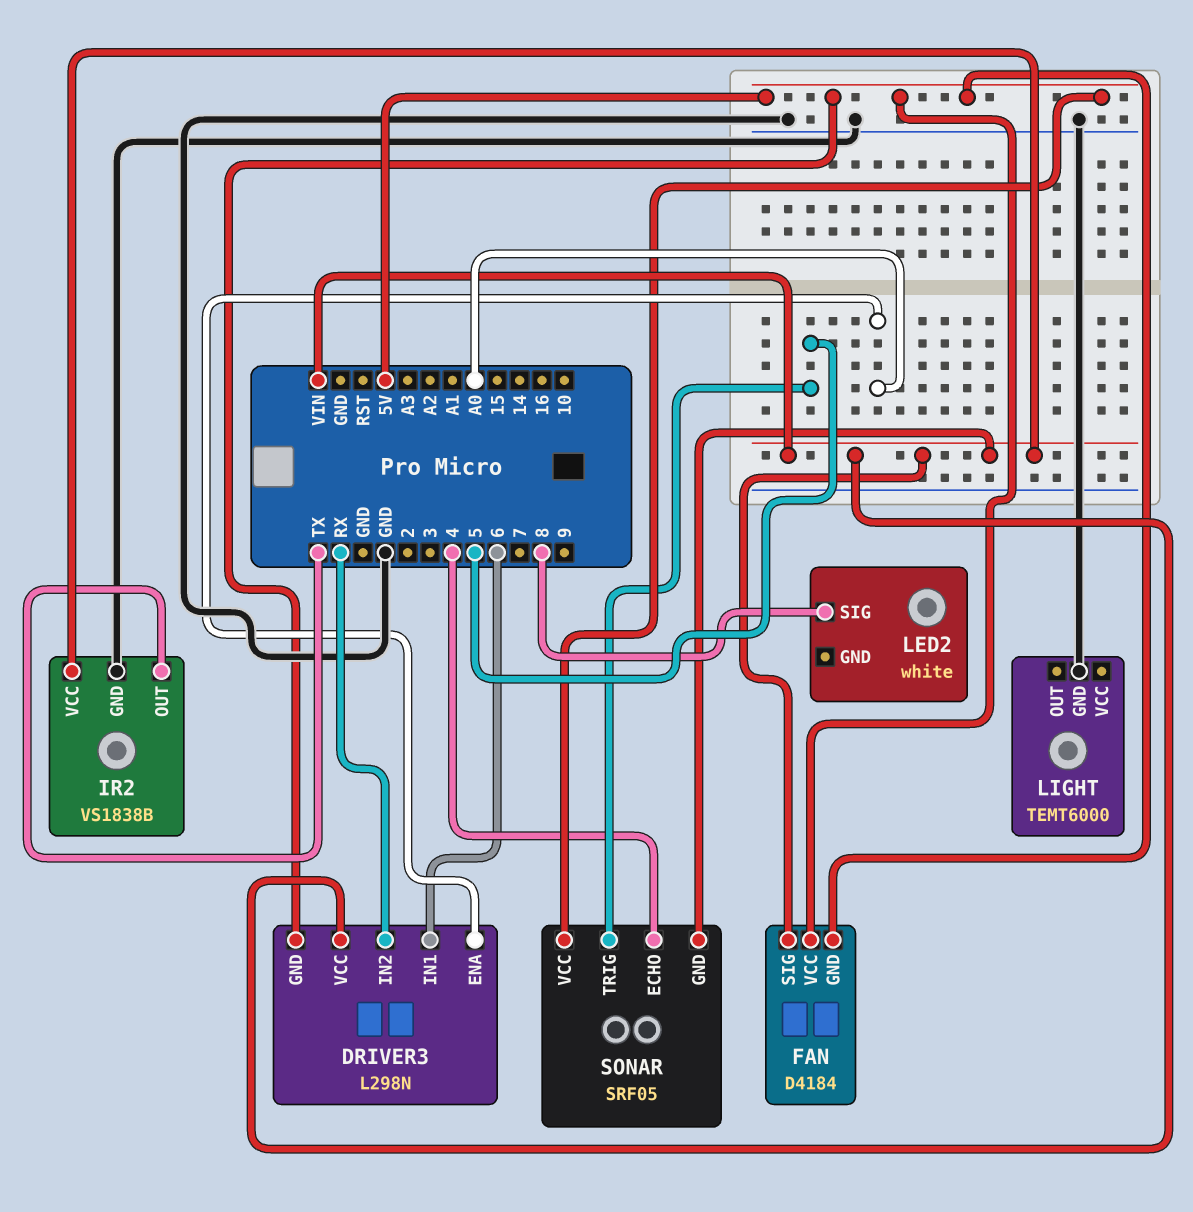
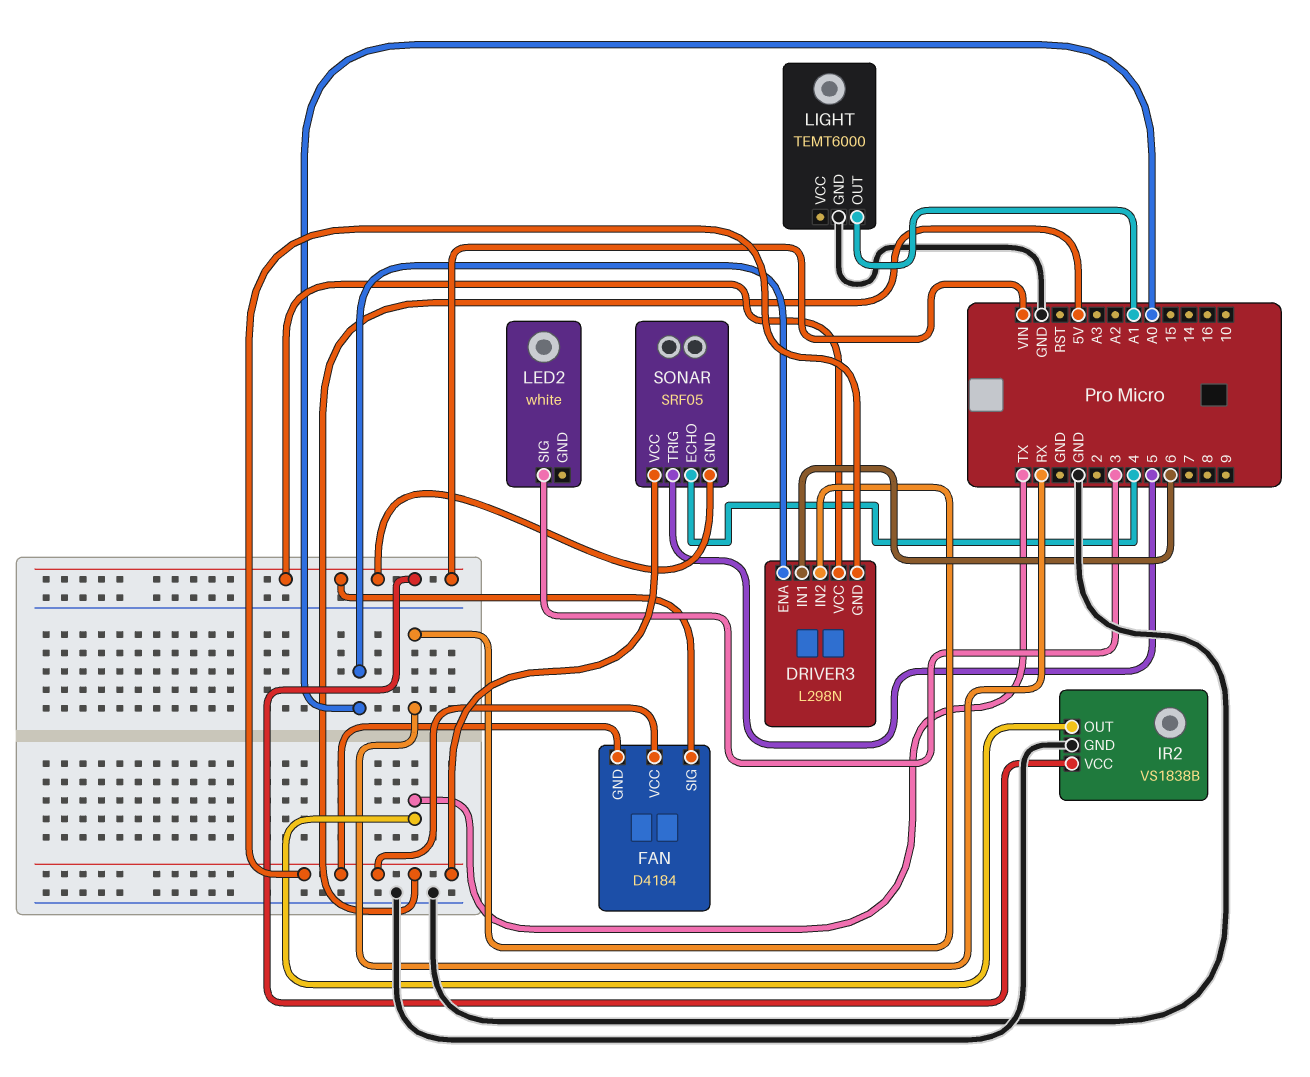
LED2 pin SIG: 8 -> 3
LIGHT pin OUT: none -> A1

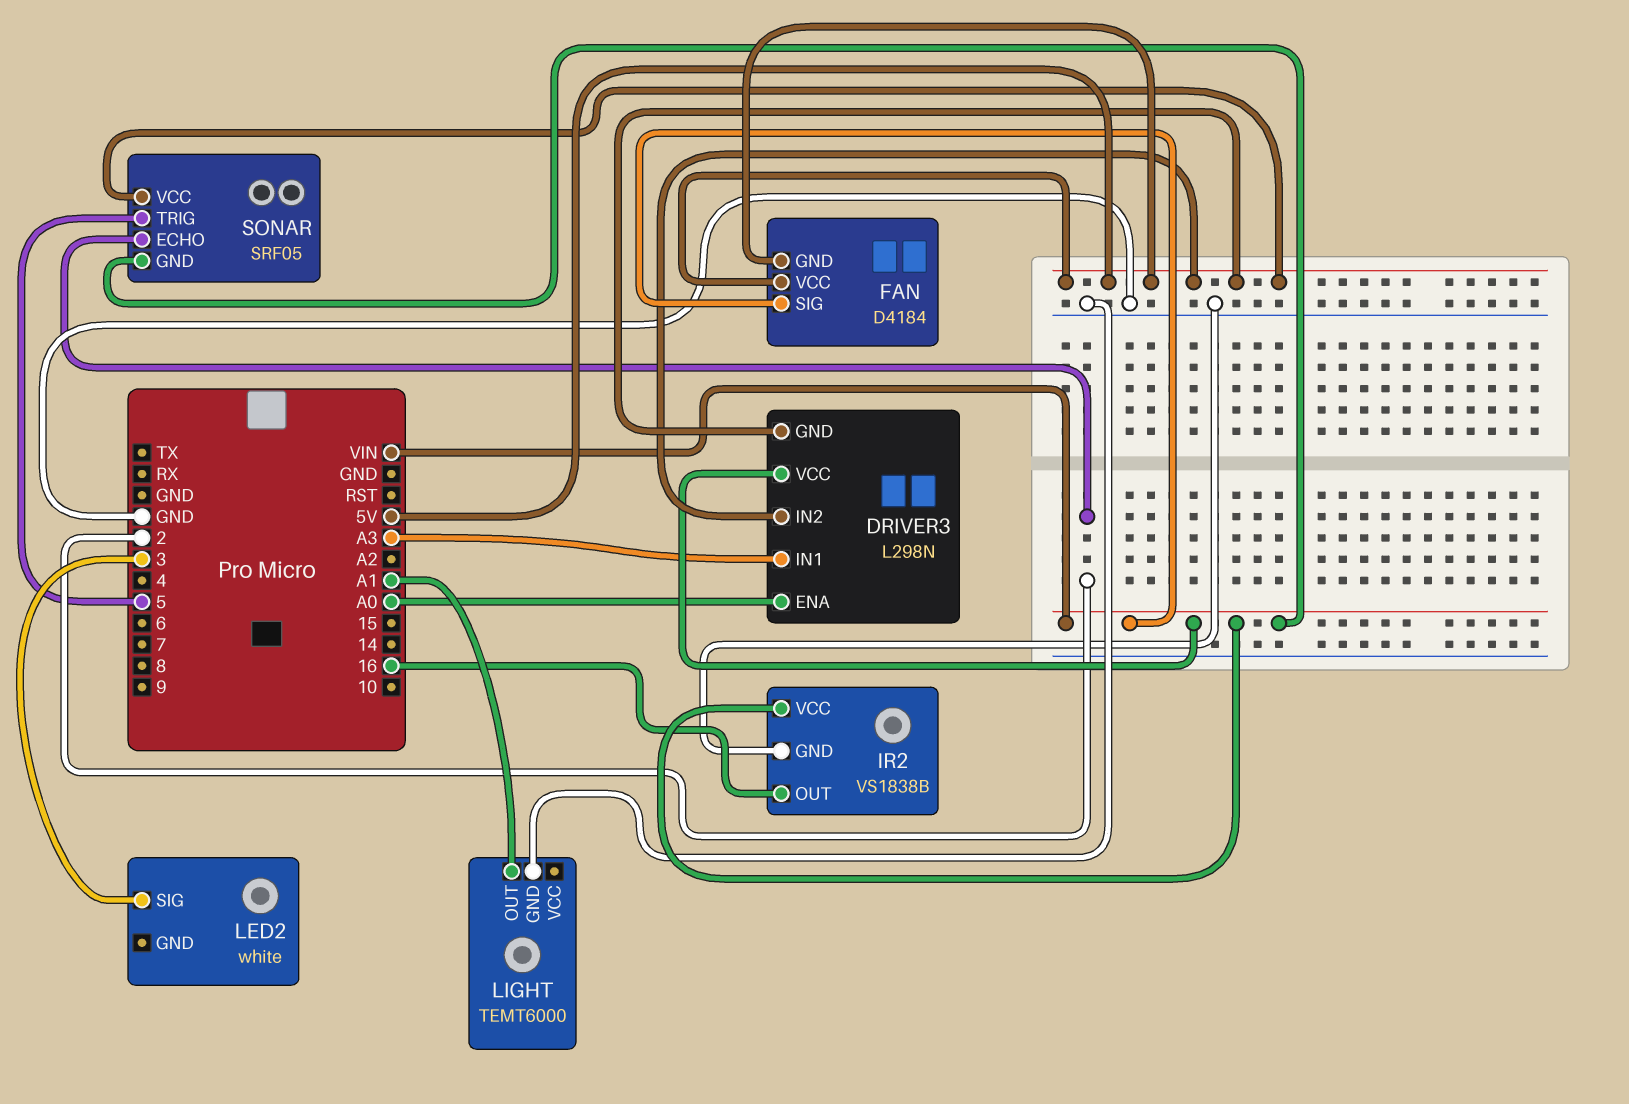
DRIVER3 pin IN1: 6 -> A3
DRIVER3 pin IN2: RX -> 5V
IR2 pin OUT: TX -> 16
SONAR pin ECHO: 4 -> 2

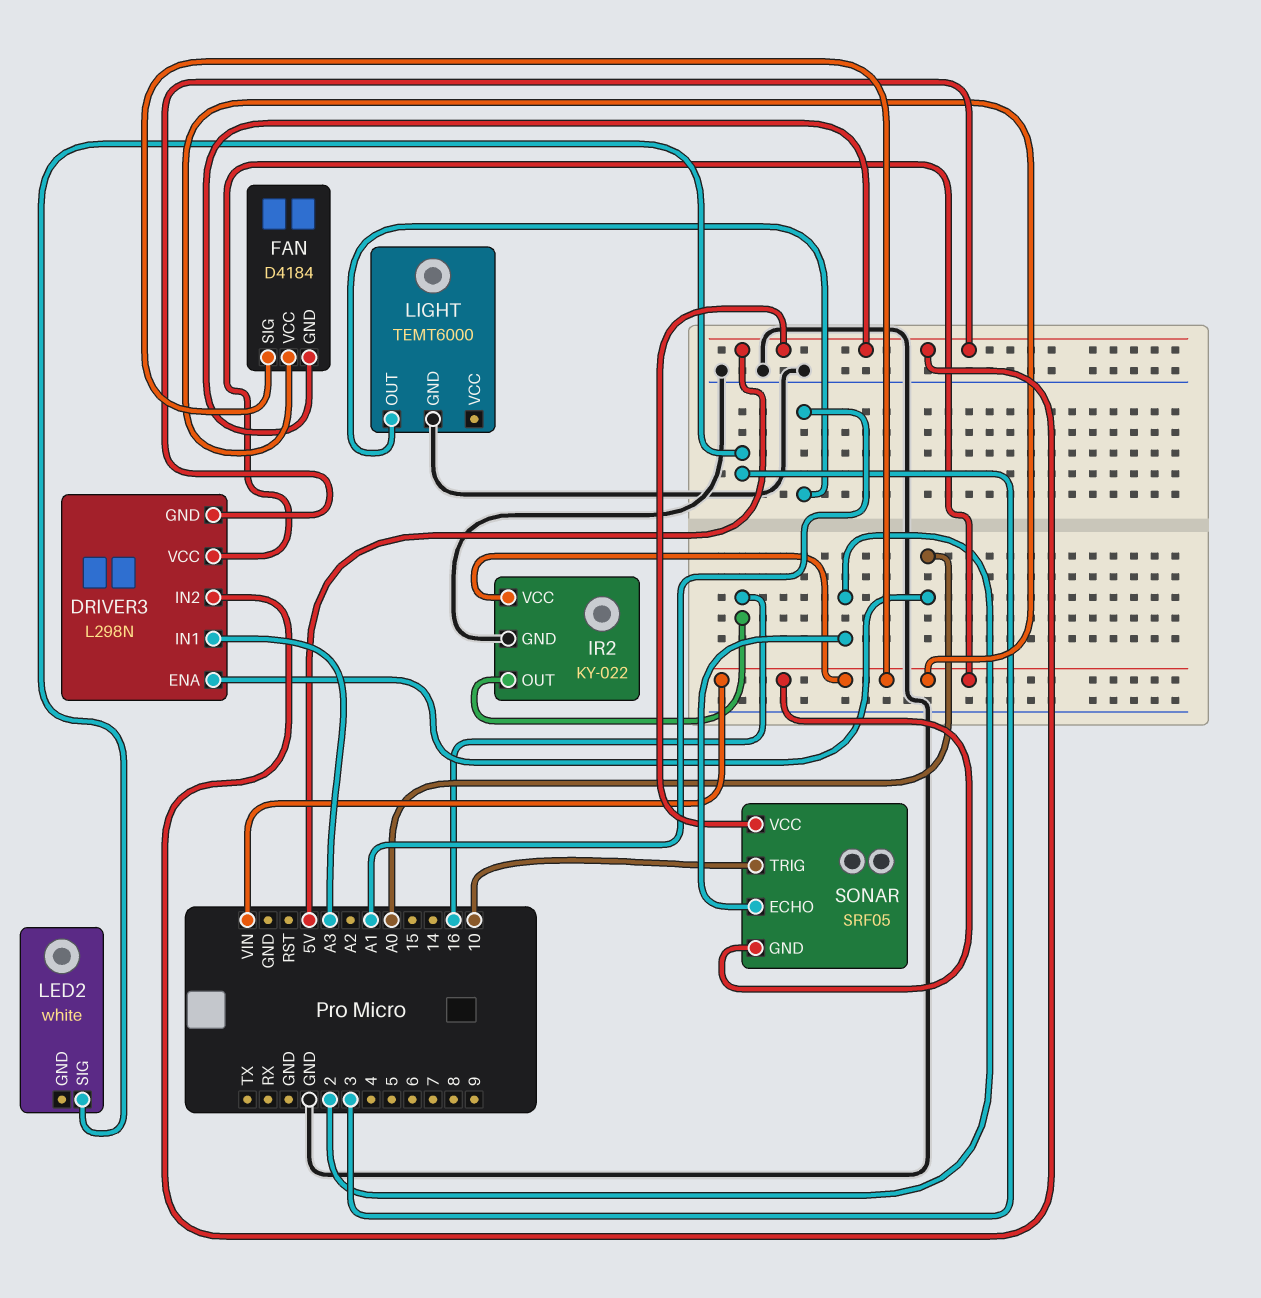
FAN pin VCC: 5V -> VIN
IR2: VS1838B -> KY-022
SONAR pin TRIG: 5 -> 10

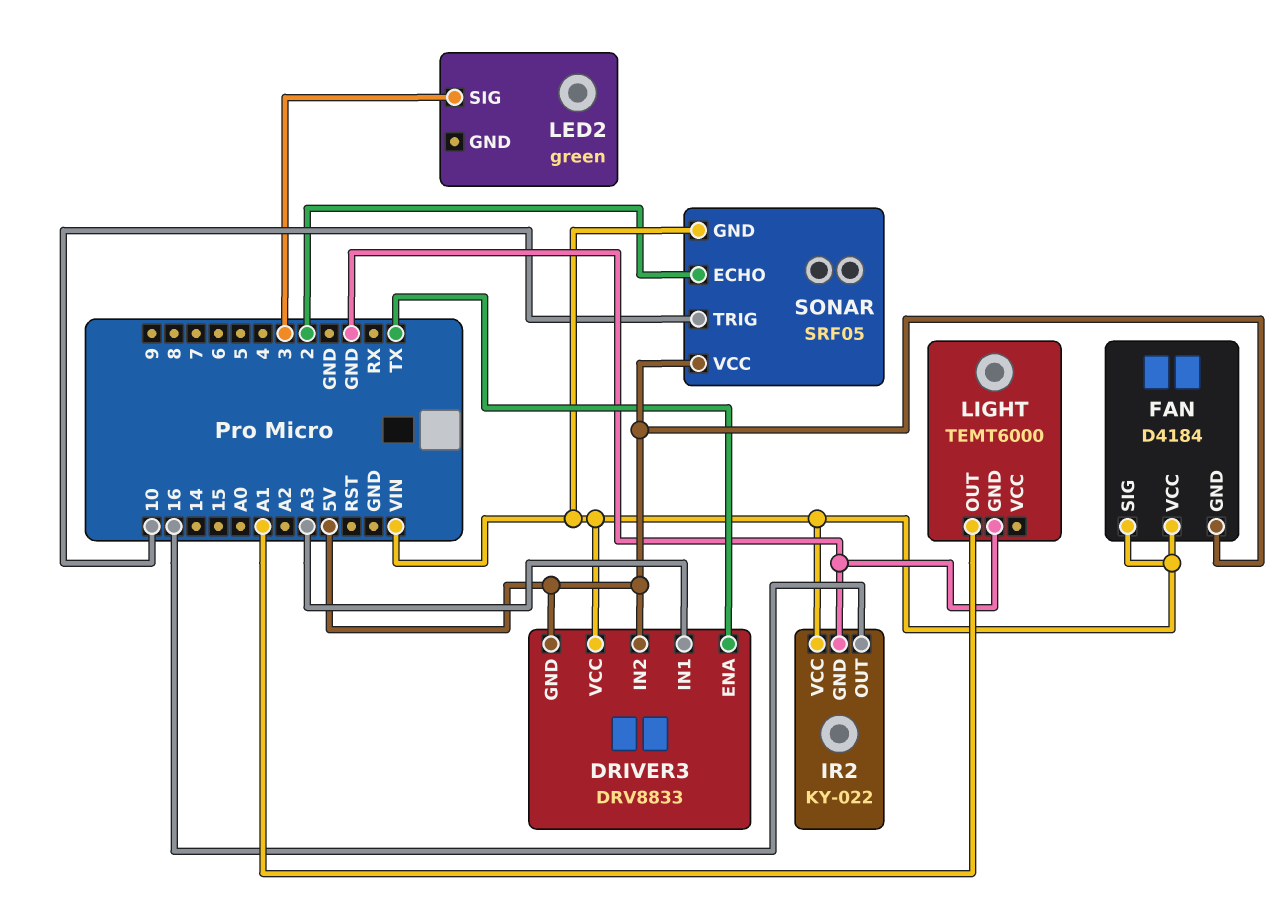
DRIVER3: L298N -> DRV8833
DRIVER3 pin ENA: A0 -> TX
LED2: white -> green

